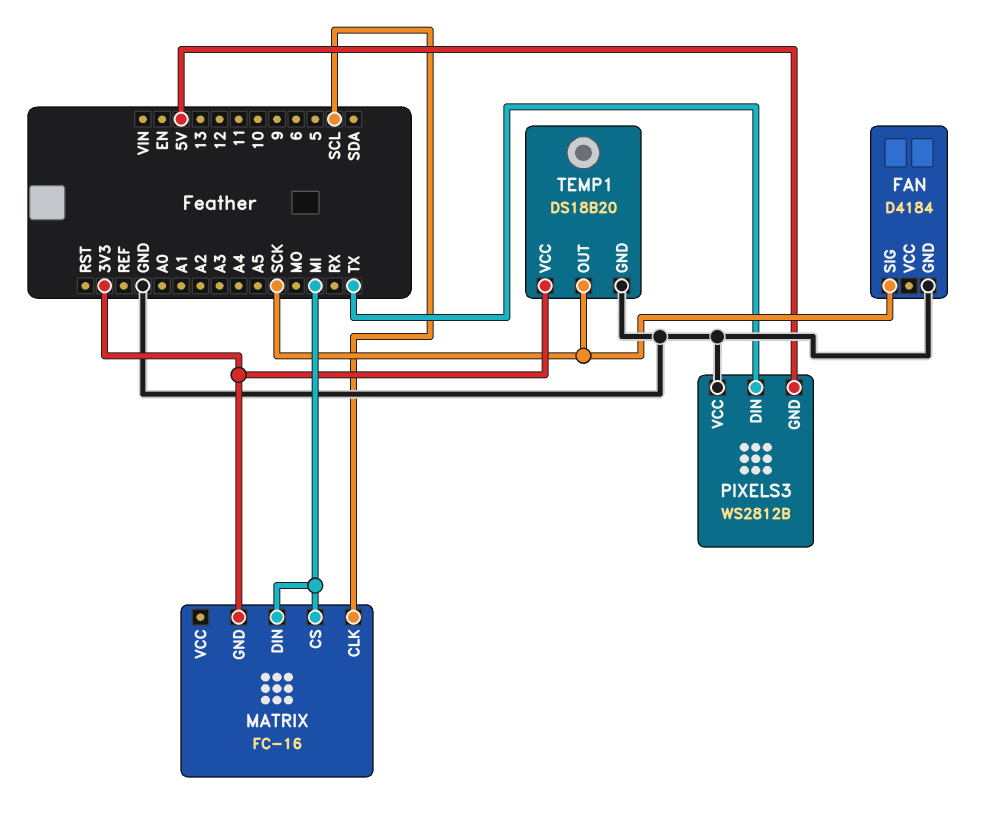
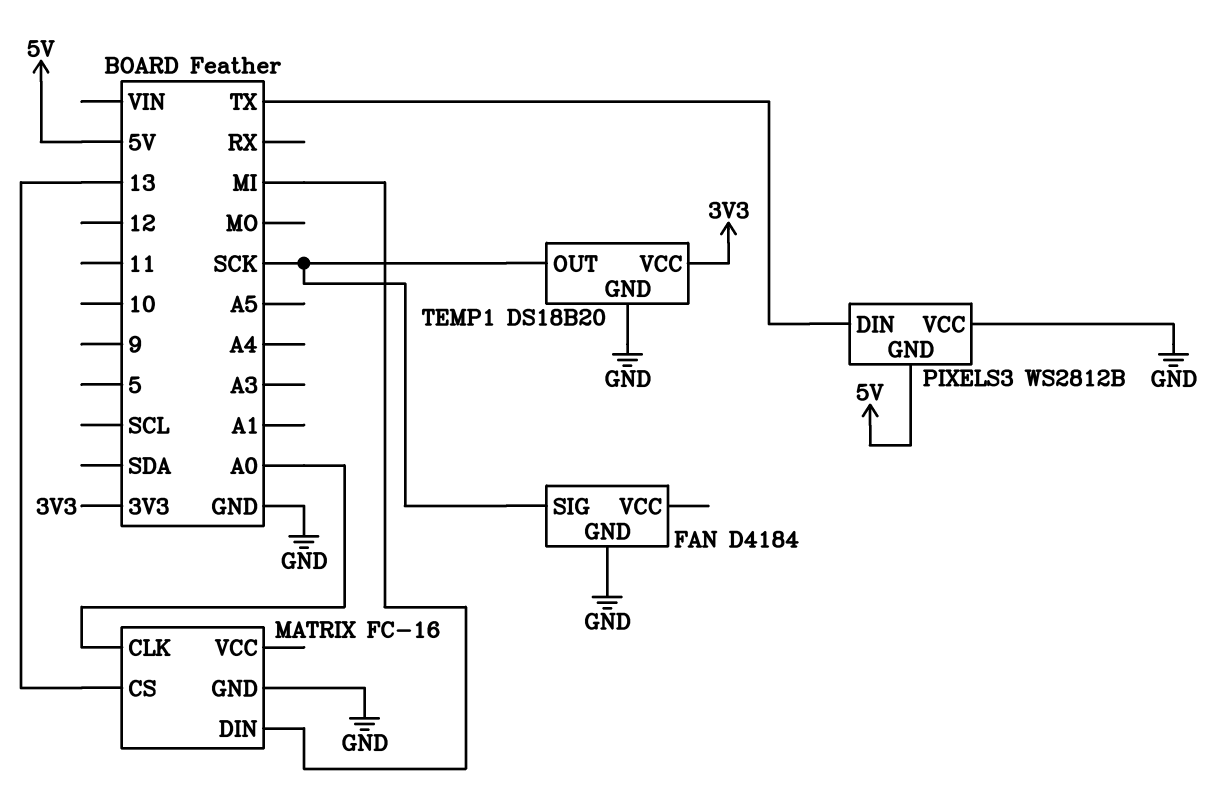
MATRIX pin CLK: SCL -> A0
MATRIX pin CS: MI -> 13
MATRIX pin GND: 3V3 -> GND

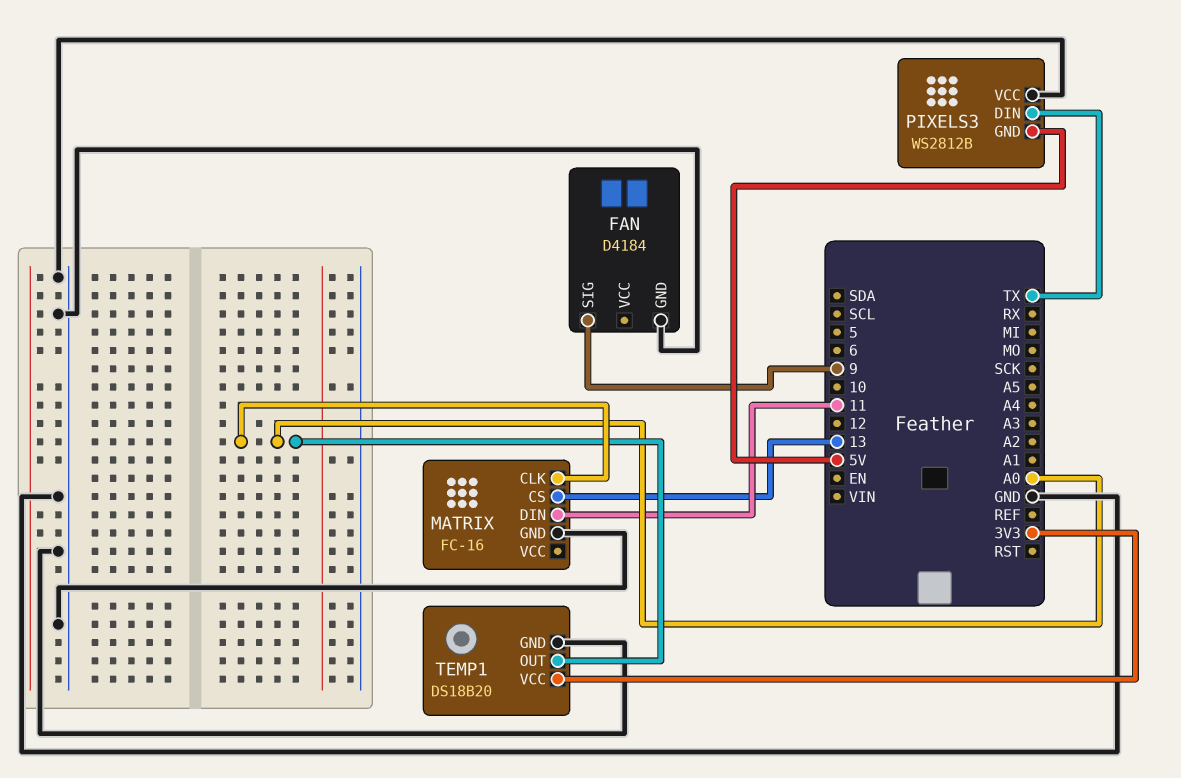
FAN pin SIG: SCK -> 9
MATRIX pin DIN: MI -> 11
TEMP1 pin OUT: SCK -> A0

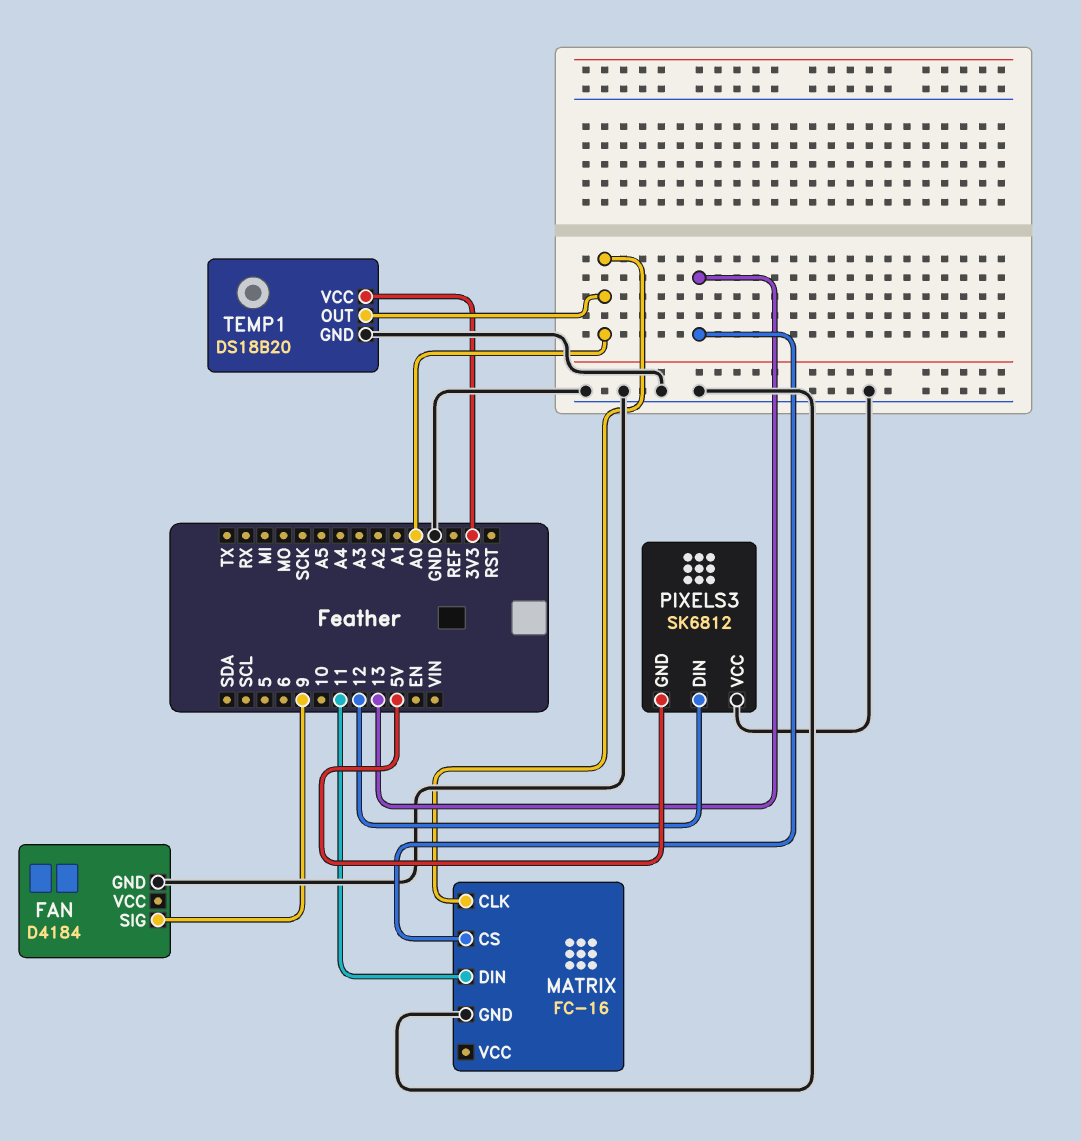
PIXELS3: WS2812B -> SK6812
PIXELS3 pin DIN: TX -> 12

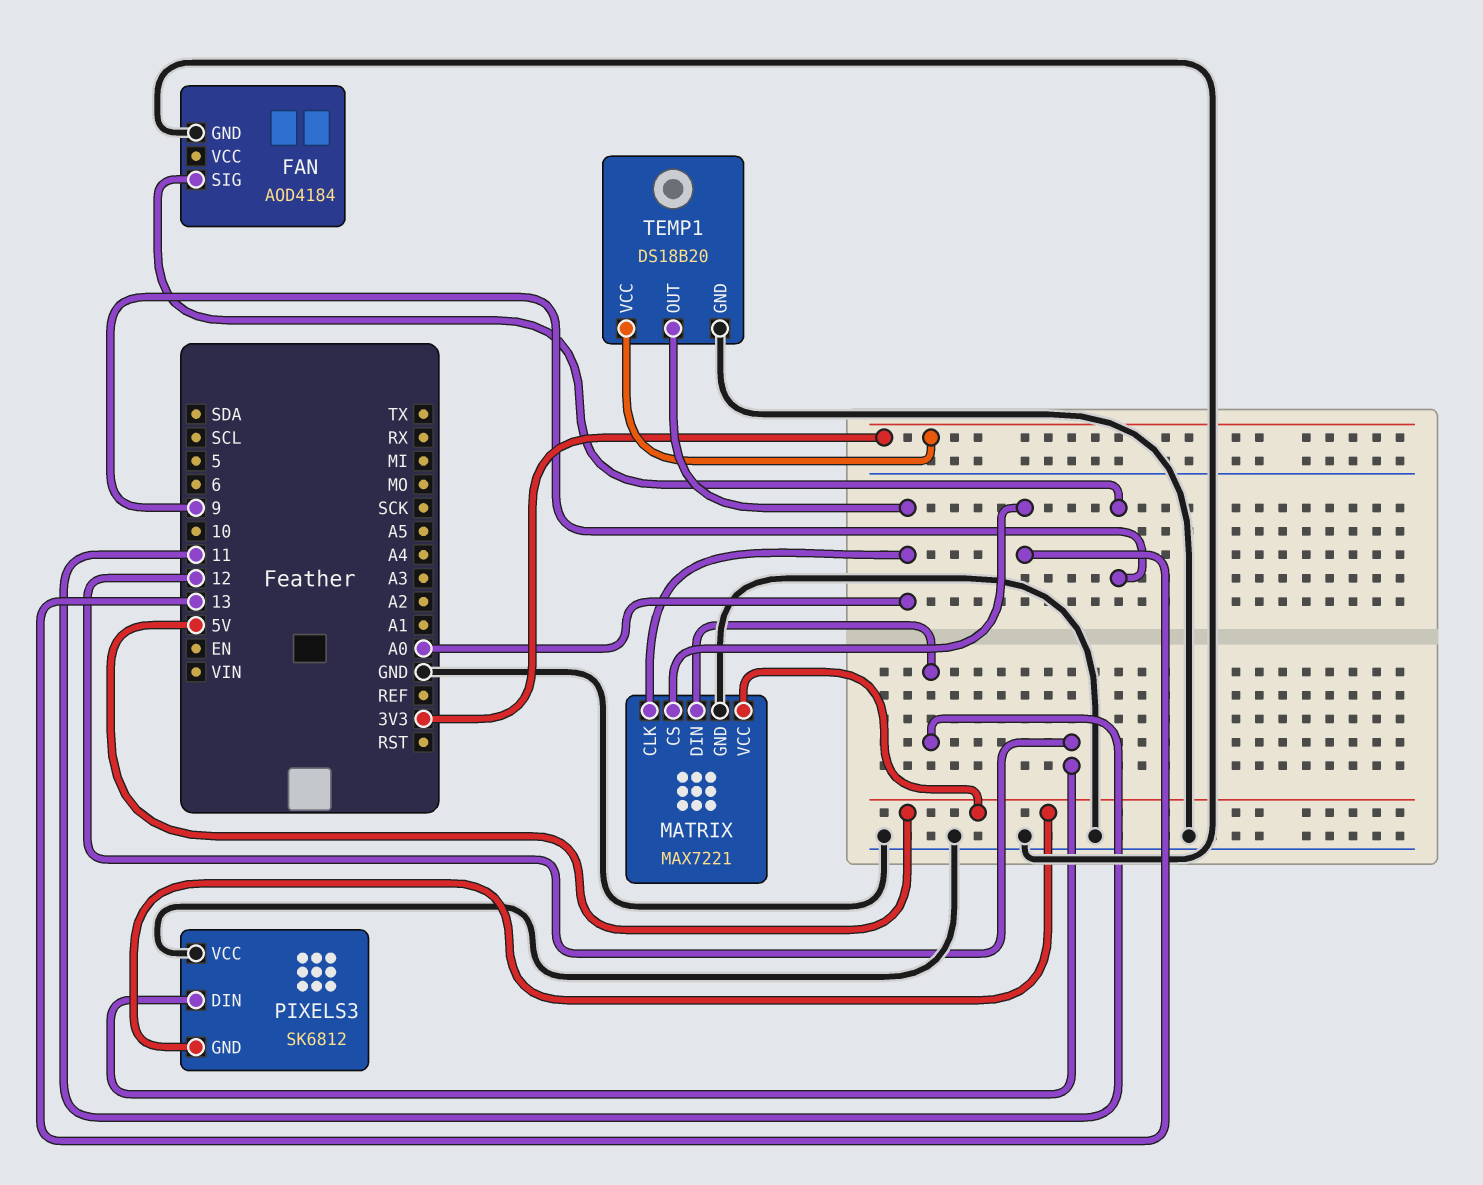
FAN: D4184 -> AOD4184
MATRIX: FC-16 -> MAX7221
MATRIX pin VCC: none -> 5V

